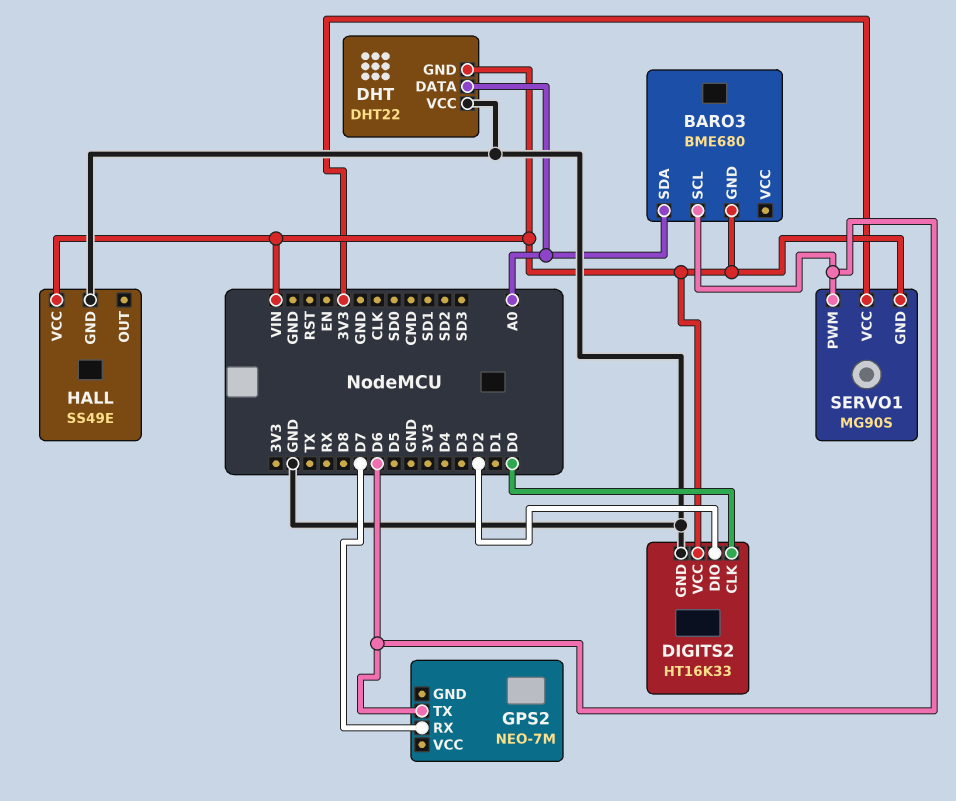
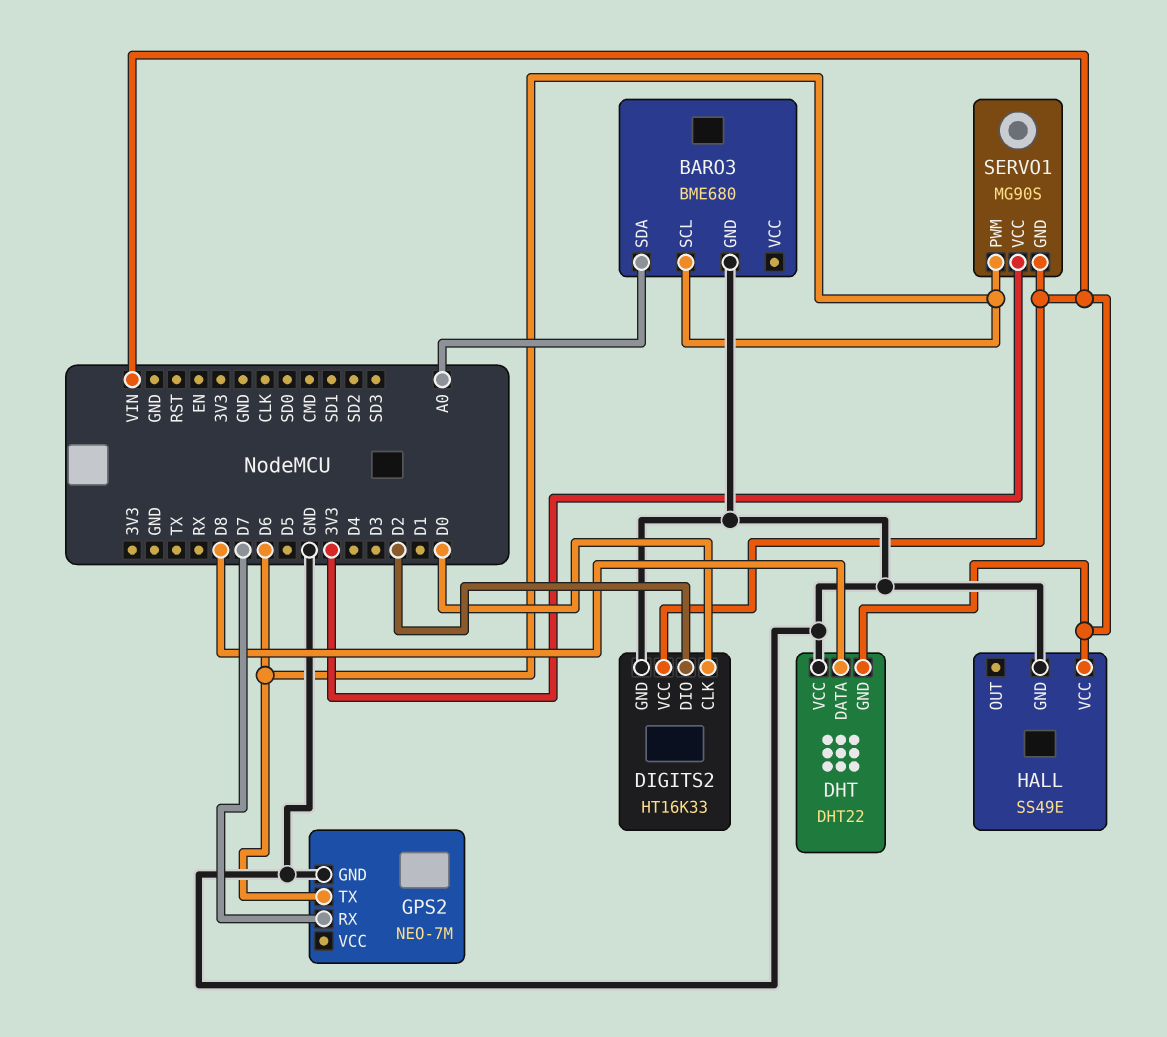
BARO3 pin GND: VIN -> GND
DHT pin DATA: A0 -> D8
GPS2 pin GND: none -> GND

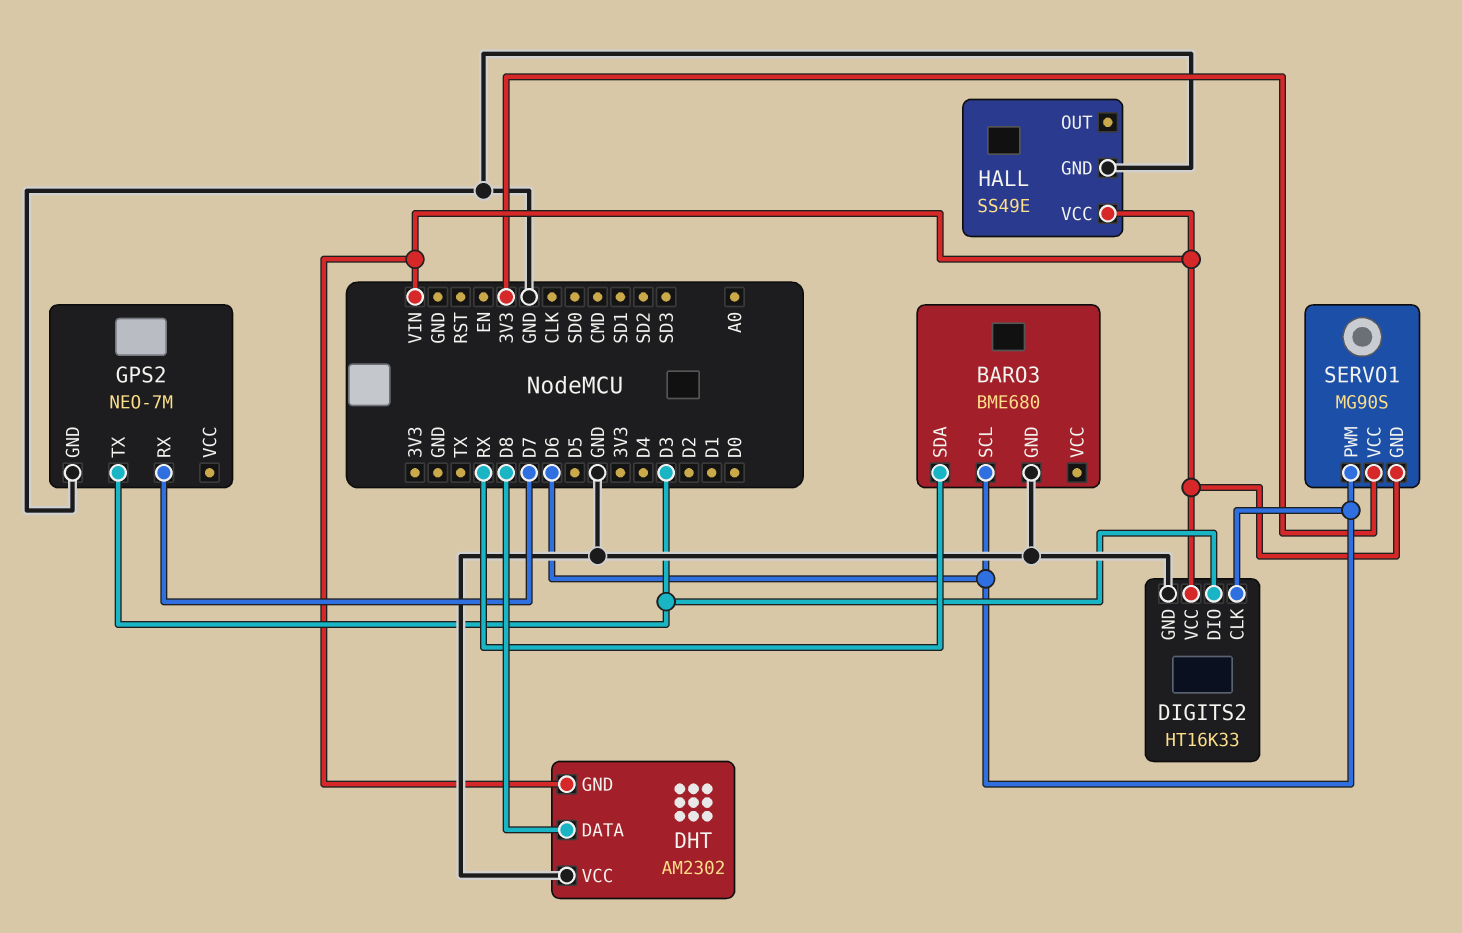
BARO3 pin SDA: A0 -> RX
DHT: DHT22 -> AM2302
DIGITS2 pin CLK: D0 -> D6
DIGITS2 pin DIO: D2 -> D3
GPS2 pin TX: D6 -> D3

